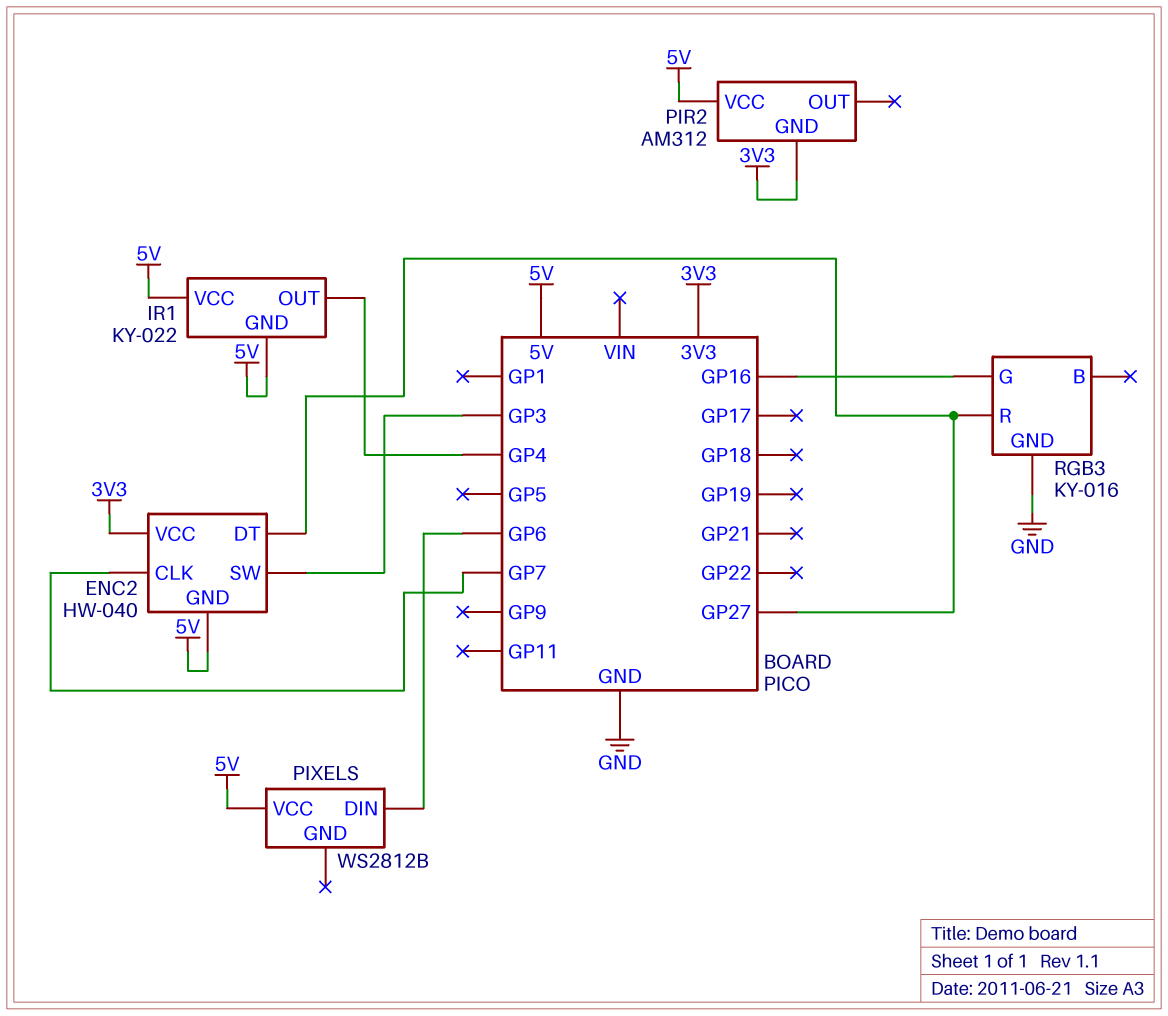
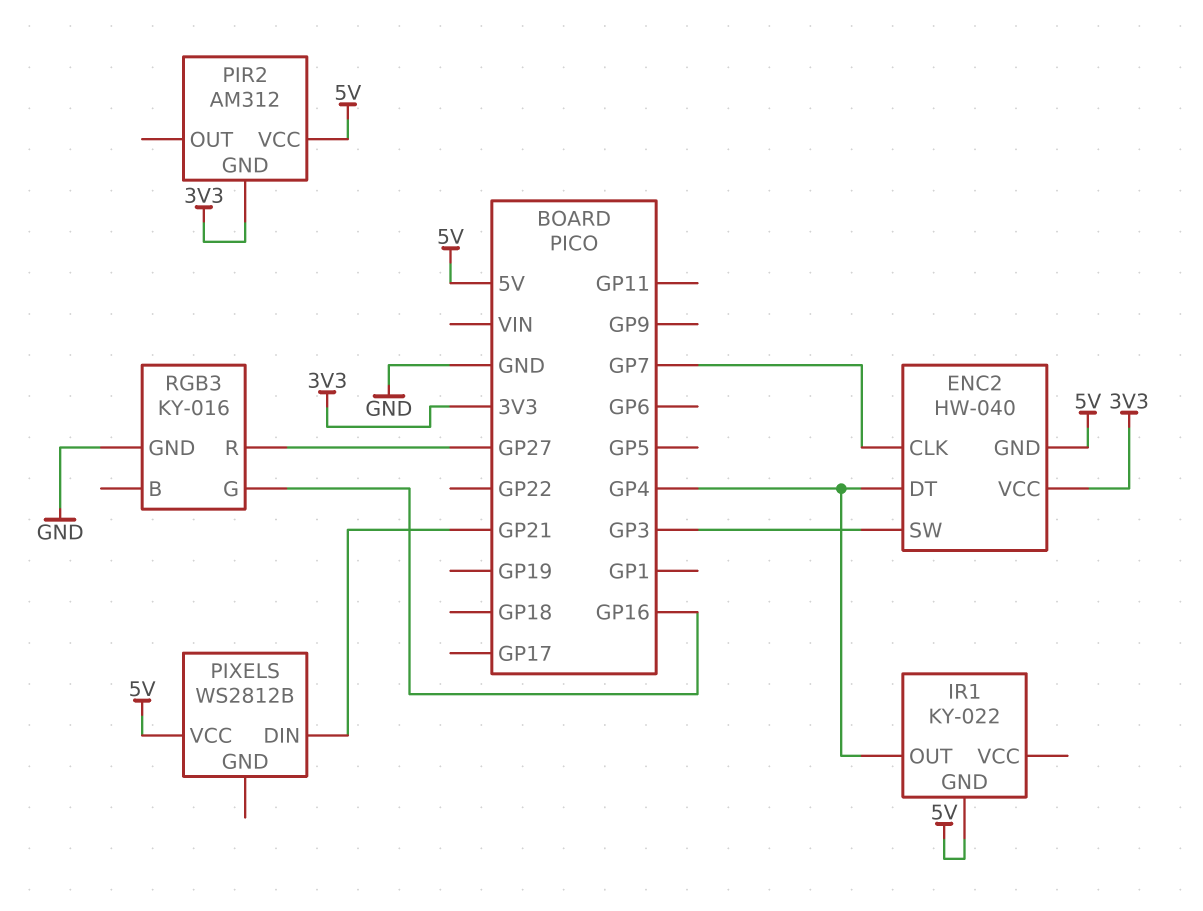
ENC2 pin DT: GP27 -> GP4
IR1 pin VCC: 5V -> none
PIXELS pin DIN: GP6 -> GP21

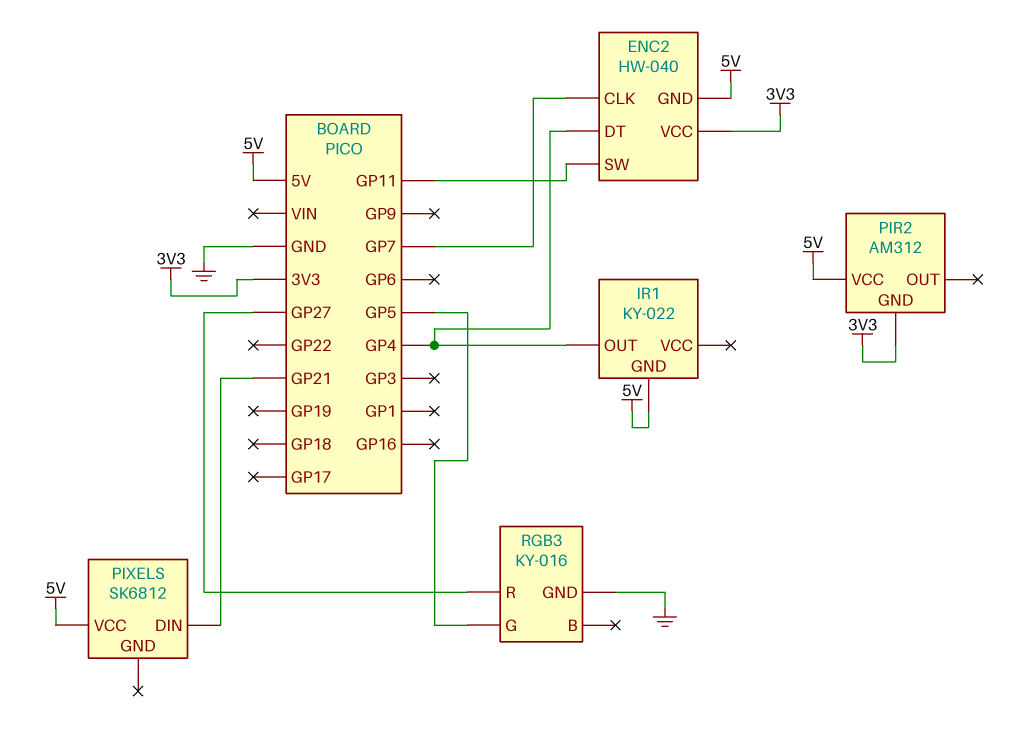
ENC2 pin SW: GP3 -> GP11
PIXELS: WS2812B -> SK6812
RGB3 pin G: GP16 -> GP5

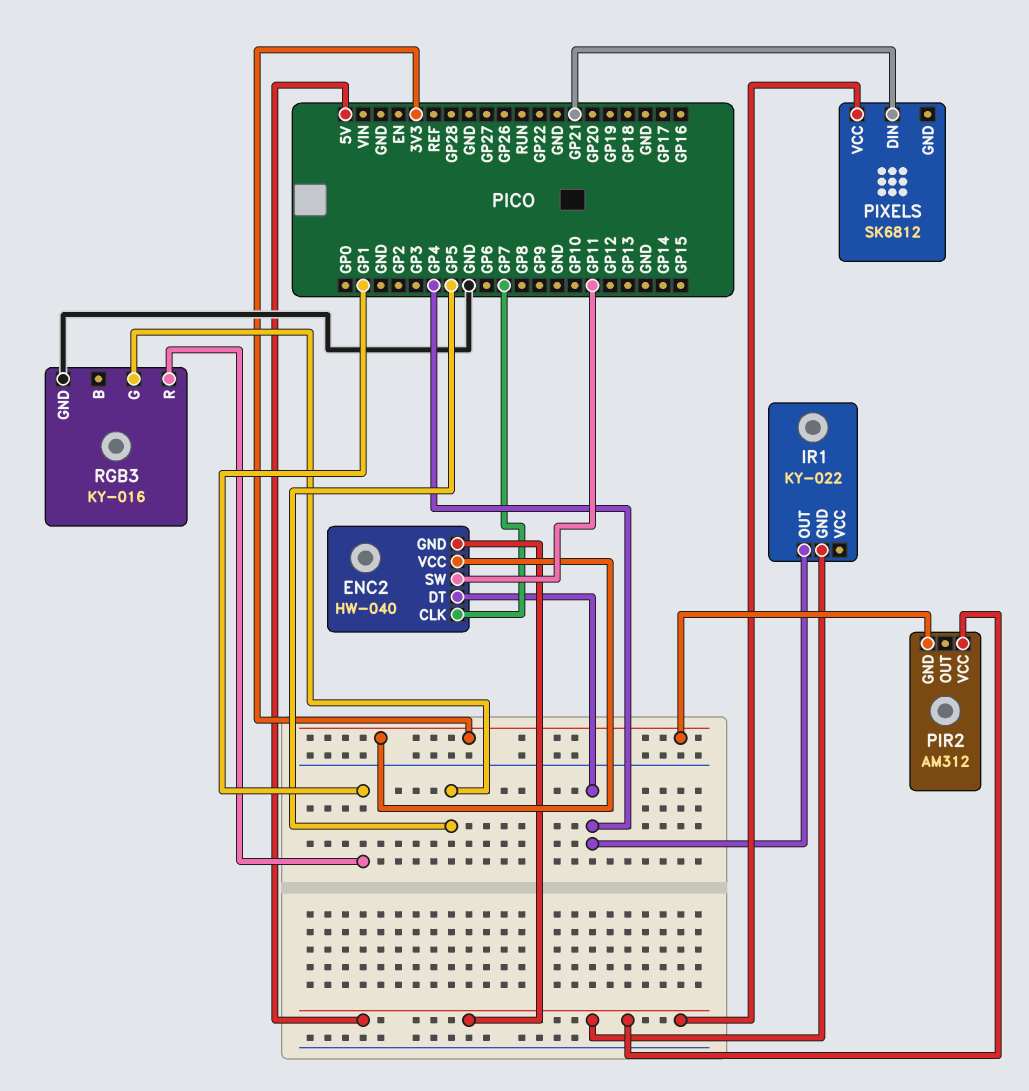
RGB3 pin R: GP27 -> GP1

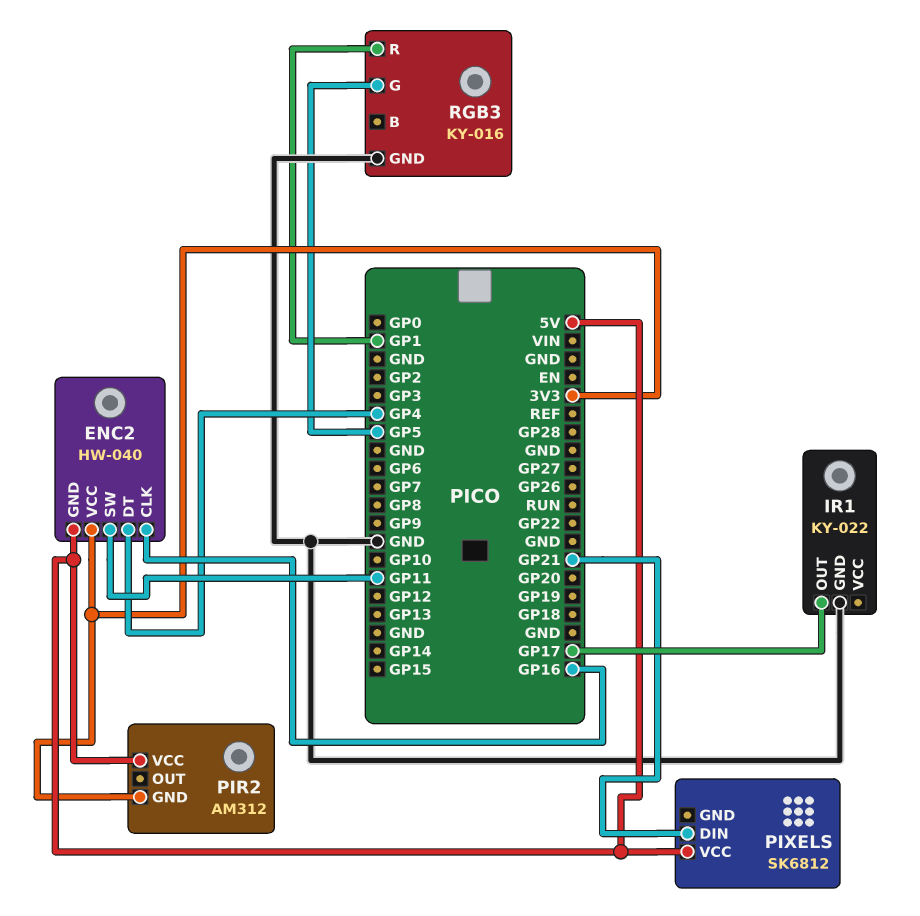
ENC2 pin CLK: GP7 -> GP16
IR1 pin GND: 5V -> GND
IR1 pin OUT: GP4 -> GP17

